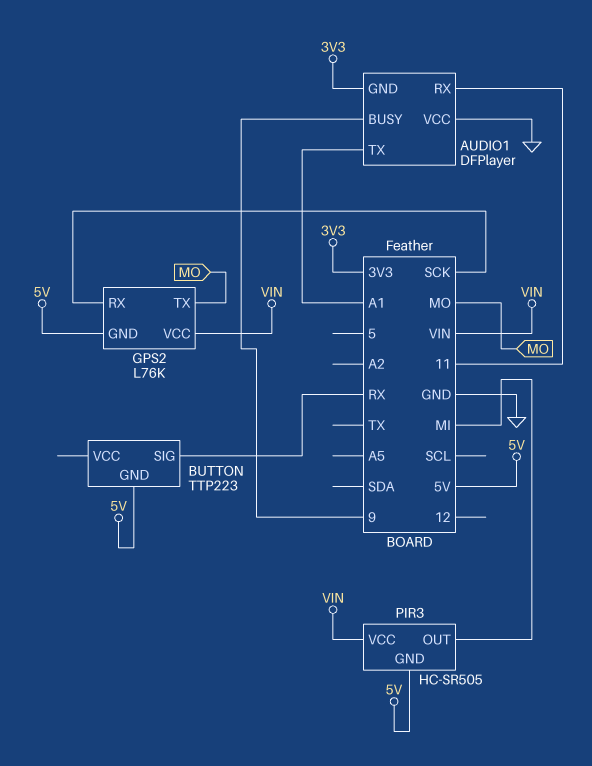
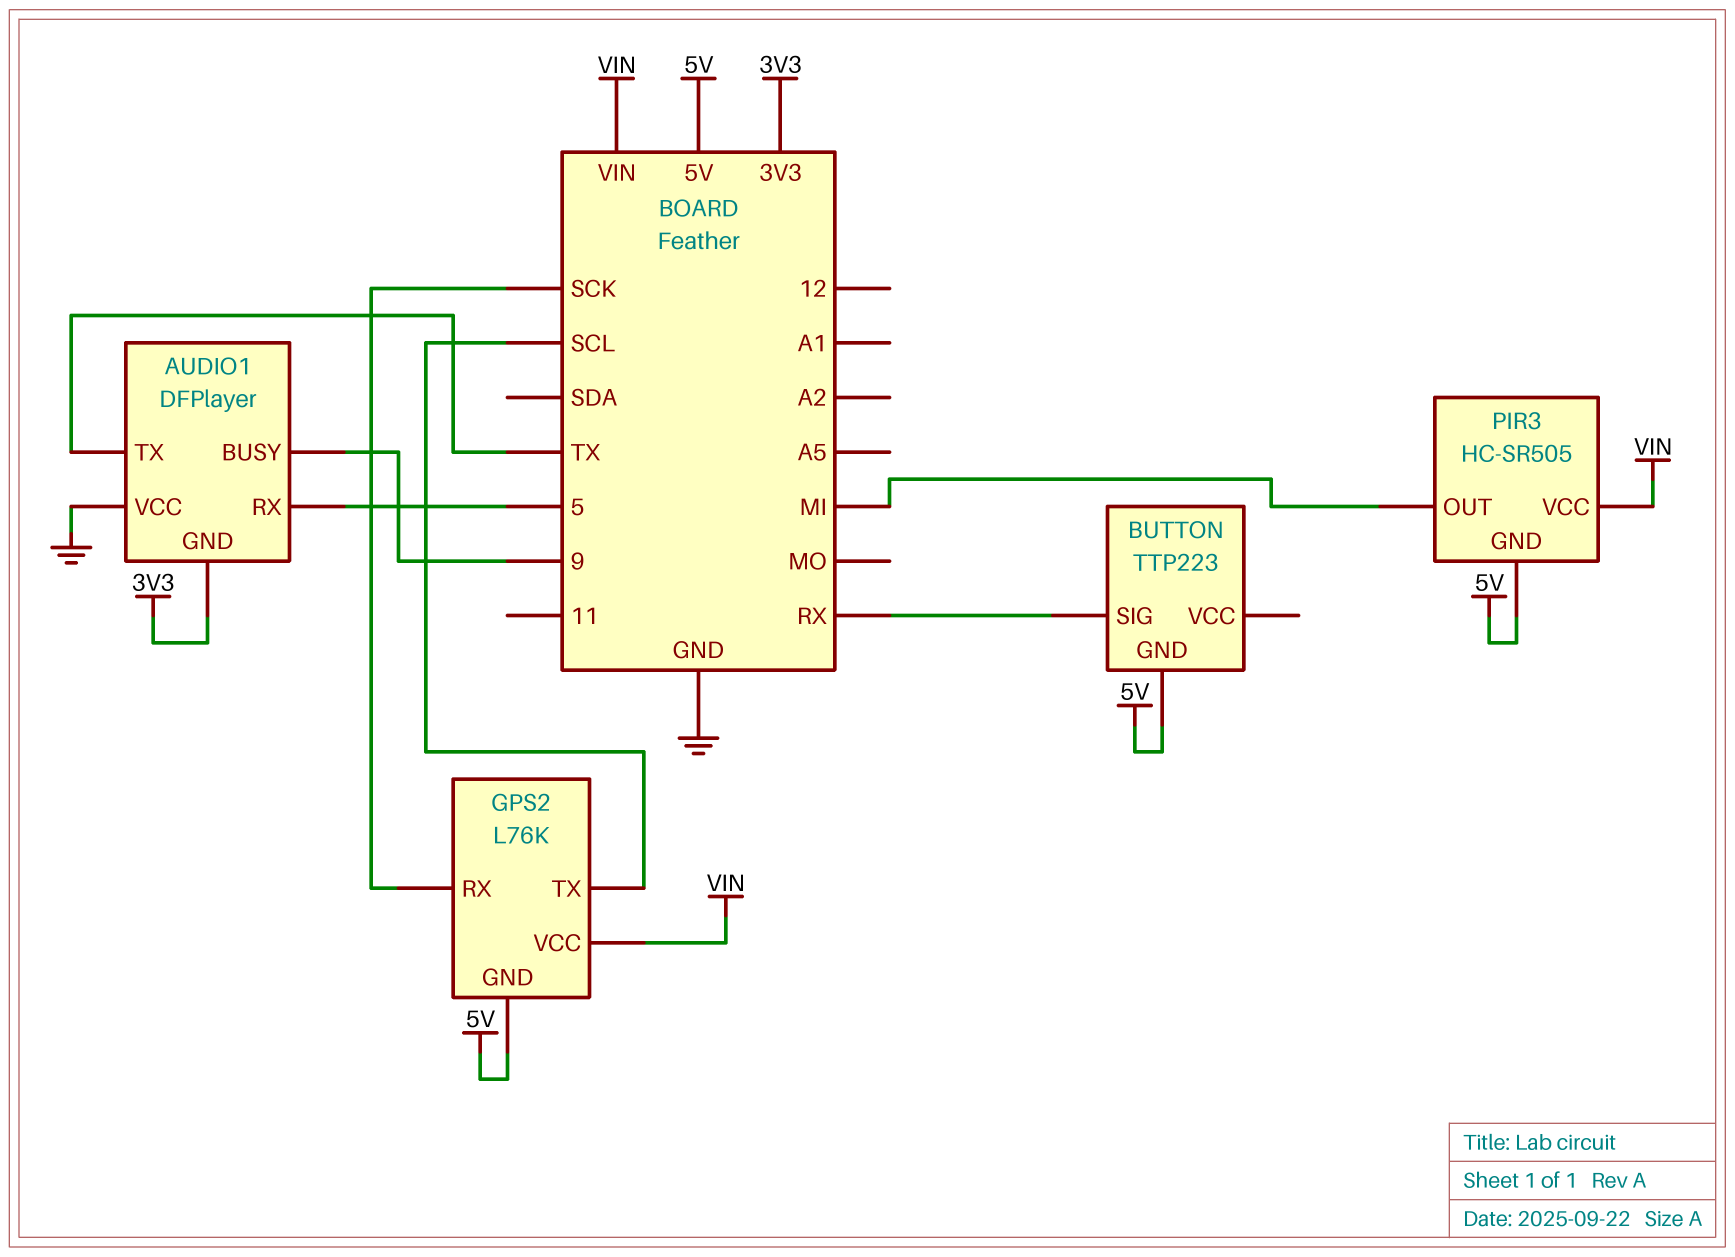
AUDIO1 pin RX: 11 -> 5
AUDIO1 pin TX: A1 -> TX
GPS2 pin TX: MO -> SCL

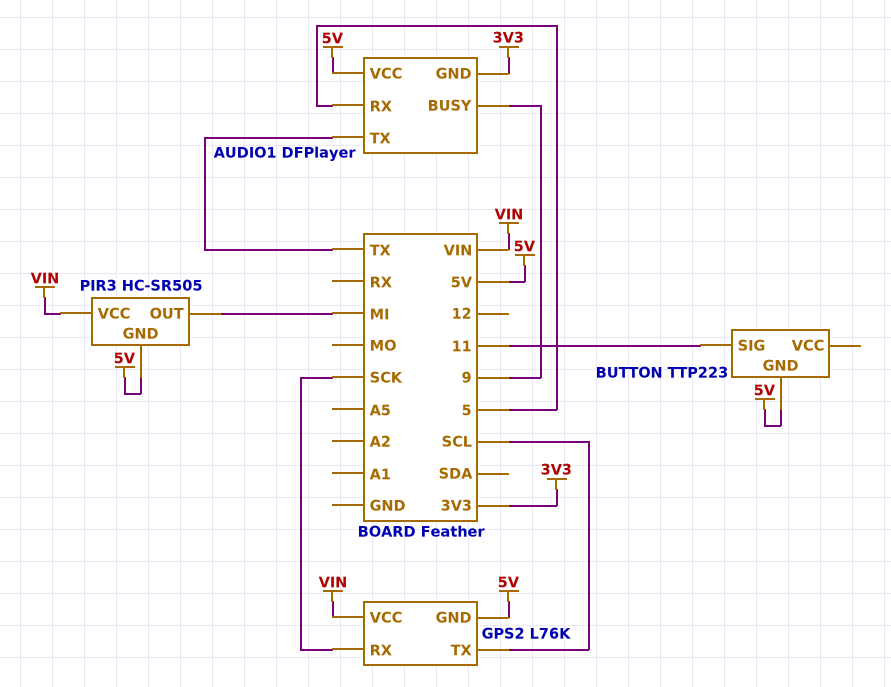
AUDIO1 pin VCC: GND -> 5V
BUTTON pin SIG: RX -> 11

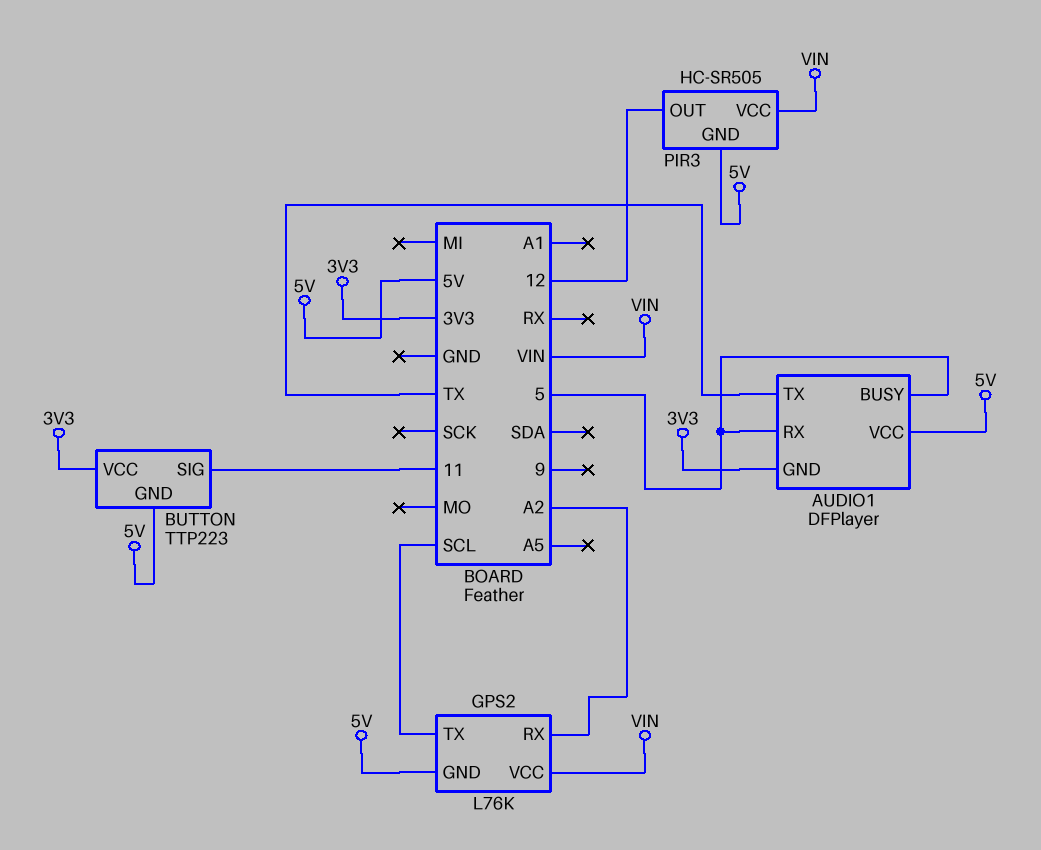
AUDIO1 pin BUSY: 9 -> 5
BUTTON pin VCC: none -> 3V3
GPS2 pin RX: SCK -> A2
PIR3 pin OUT: MI -> 12

